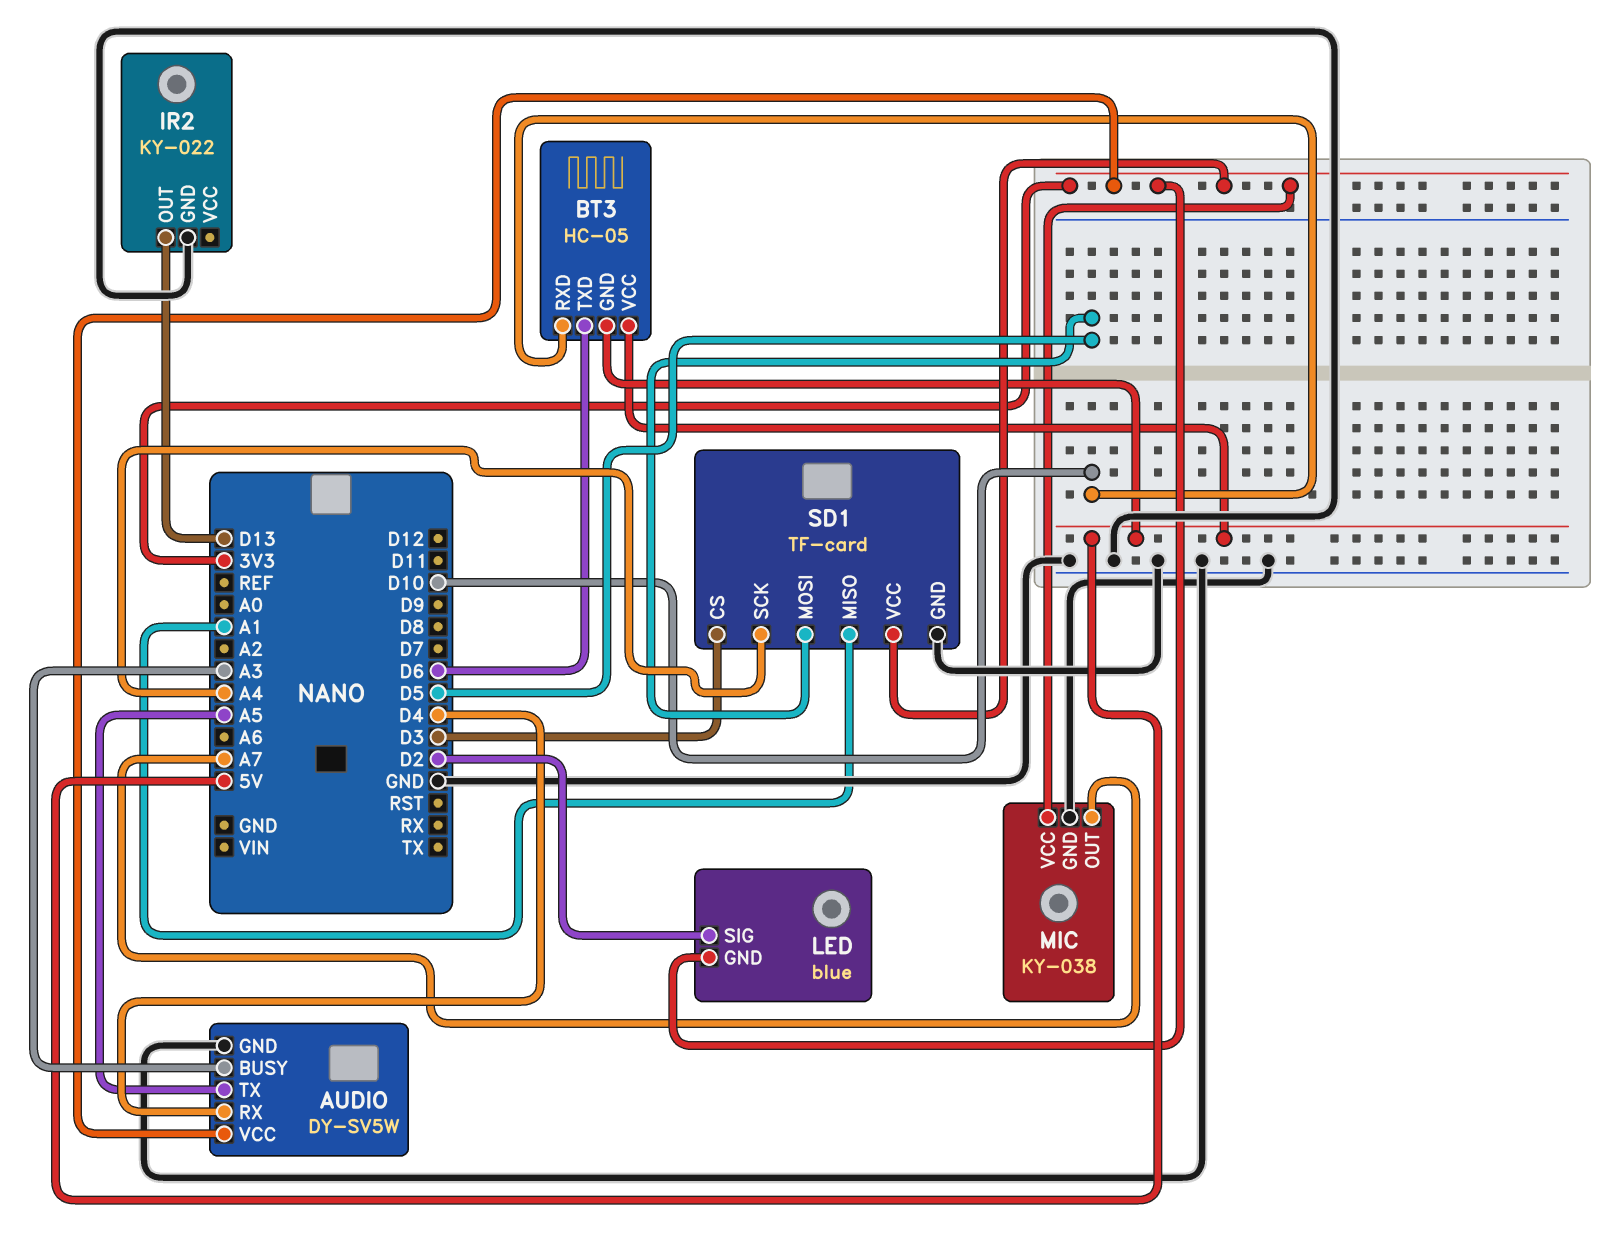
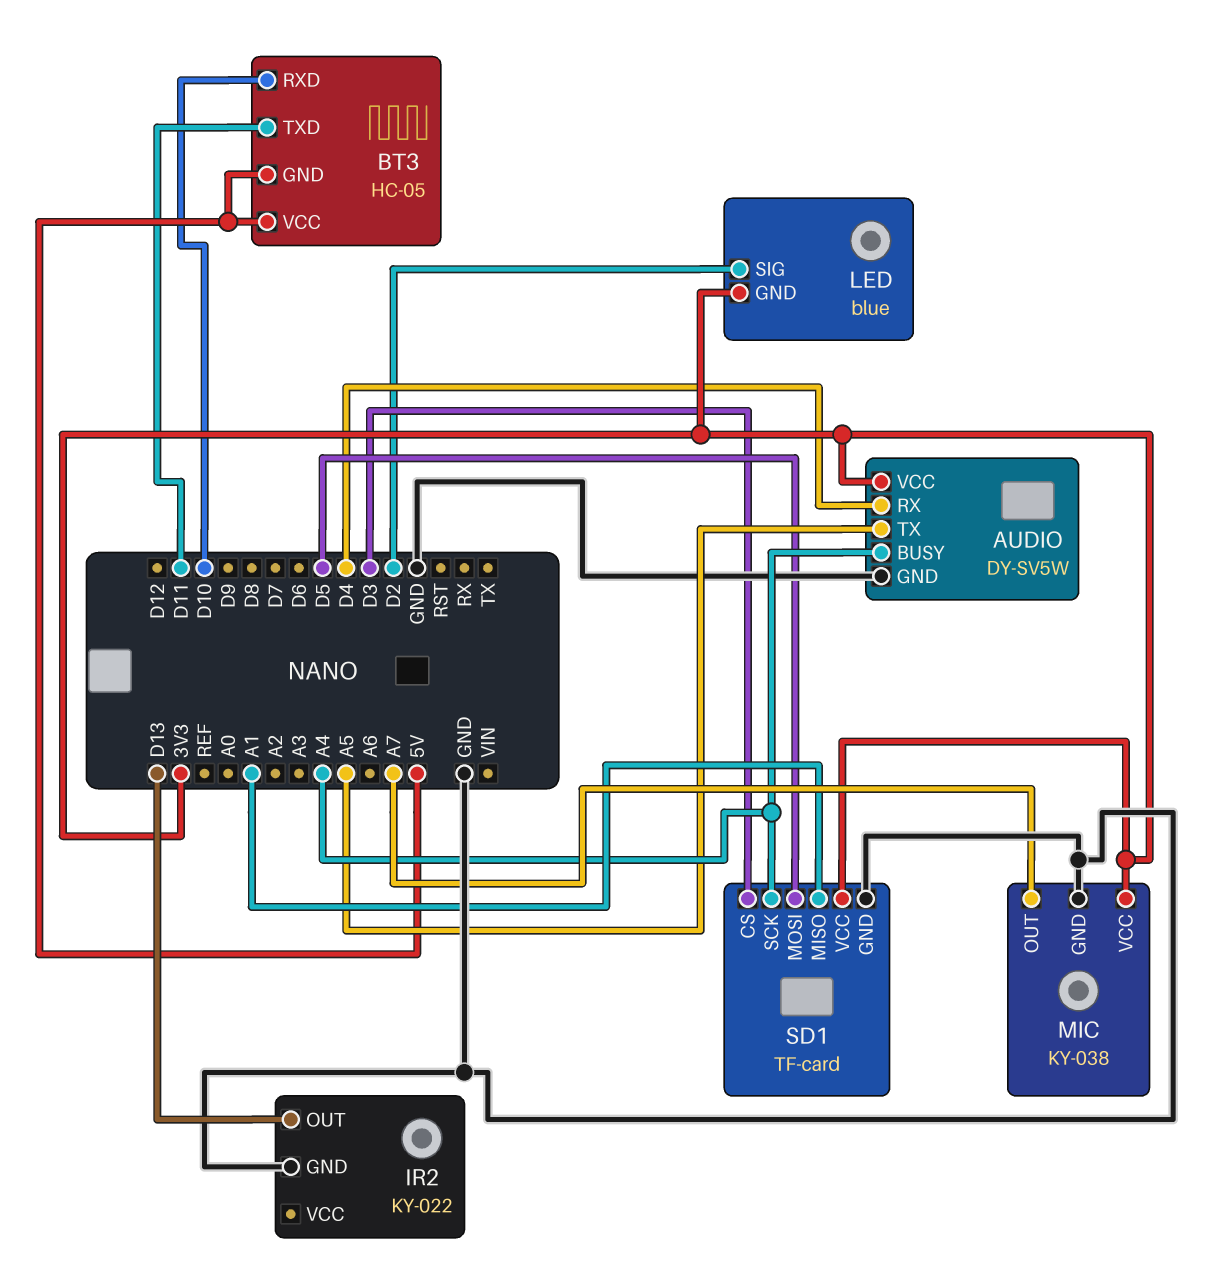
AUDIO pin BUSY: A3 -> A4
BT3 pin TXD: D6 -> D11

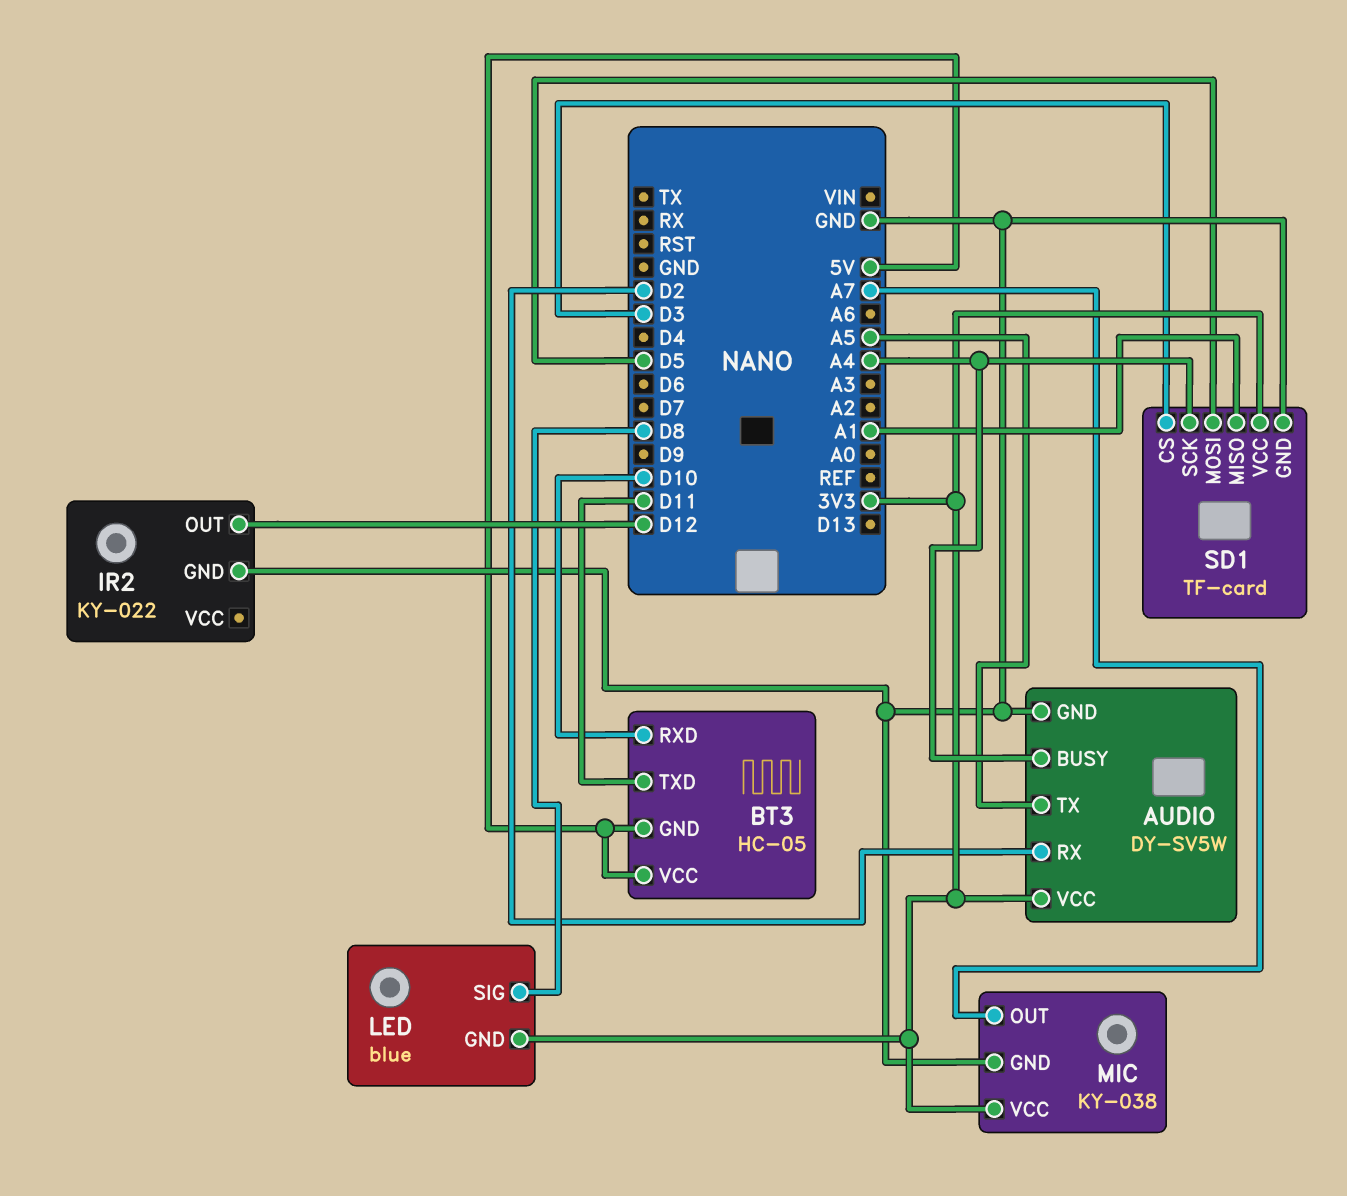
AUDIO pin RX: D4 -> D2
IR2 pin OUT: D13 -> D12
LED pin SIG: D2 -> D8

